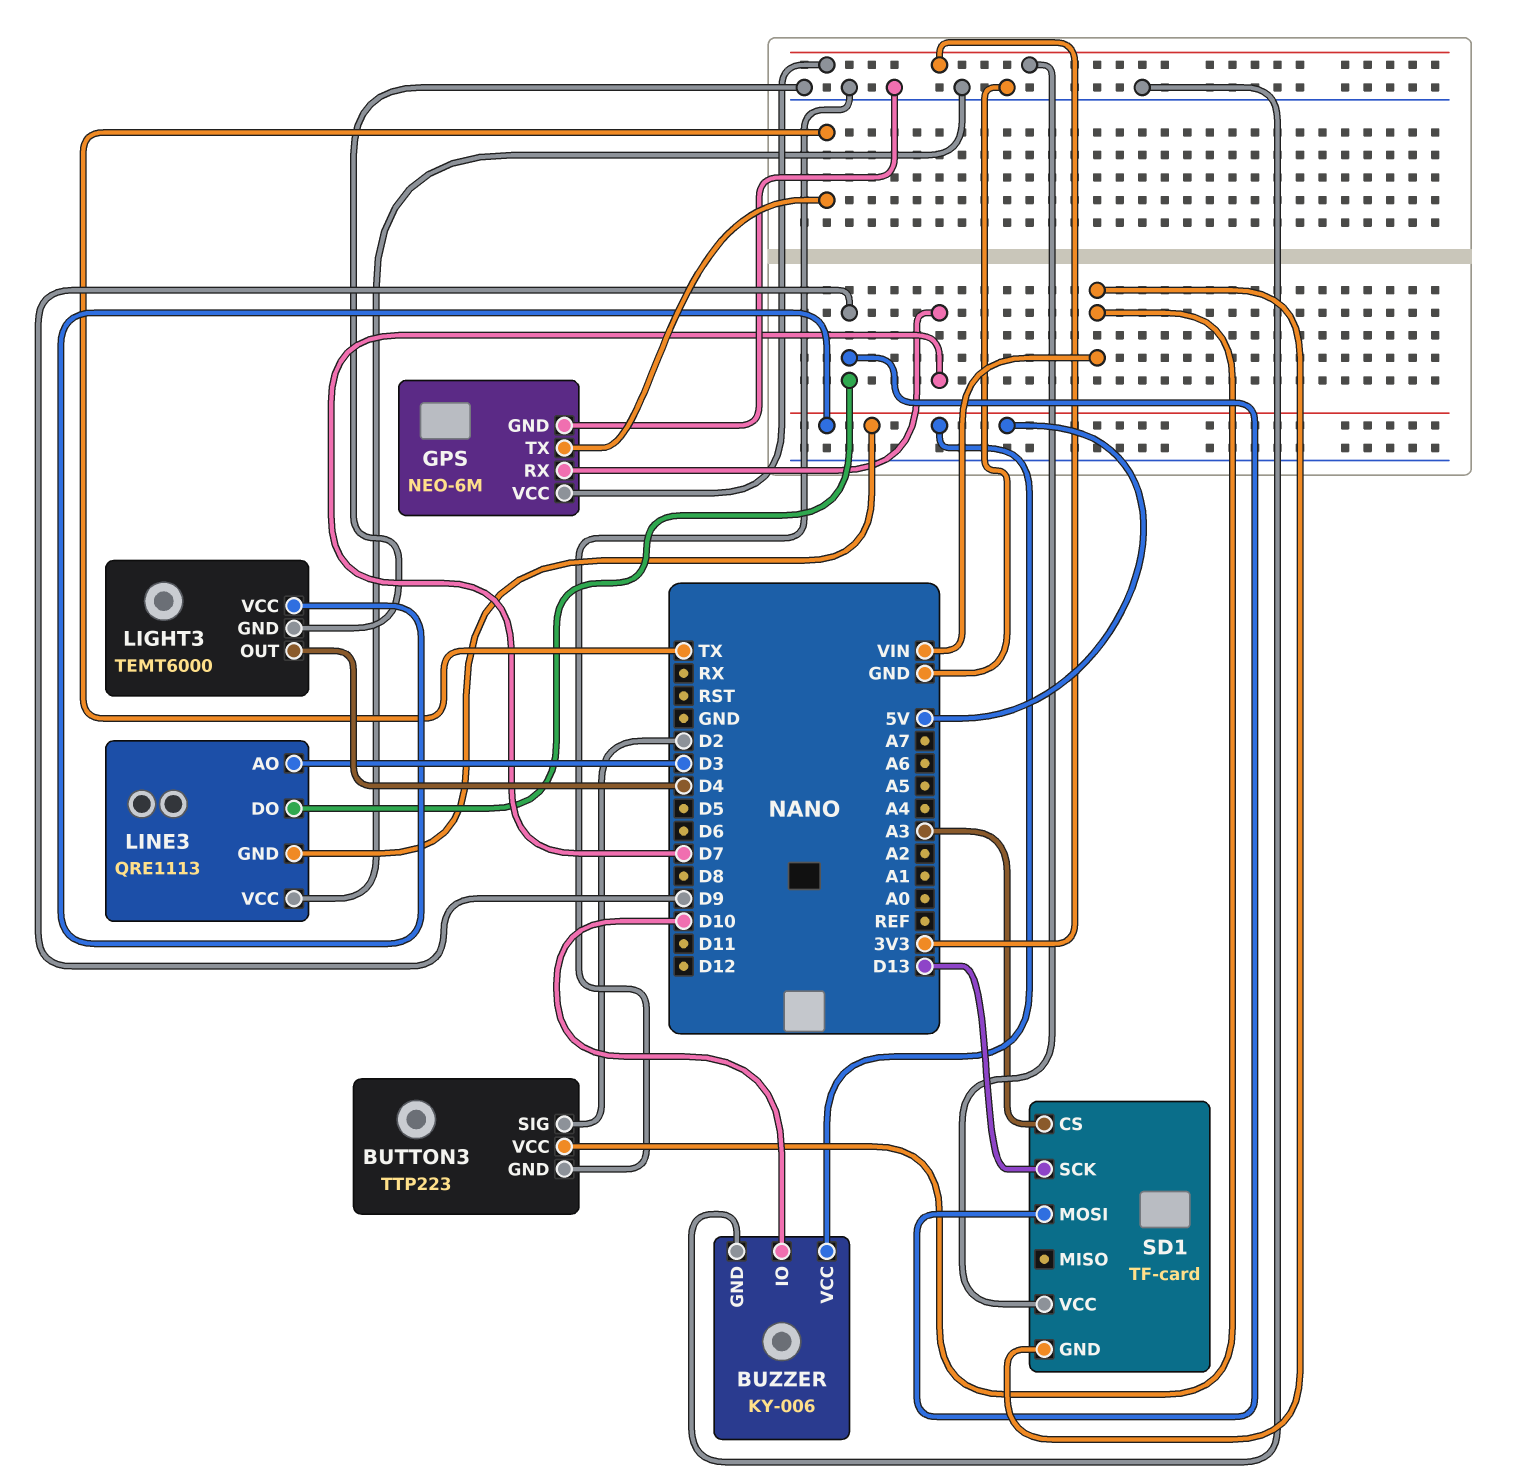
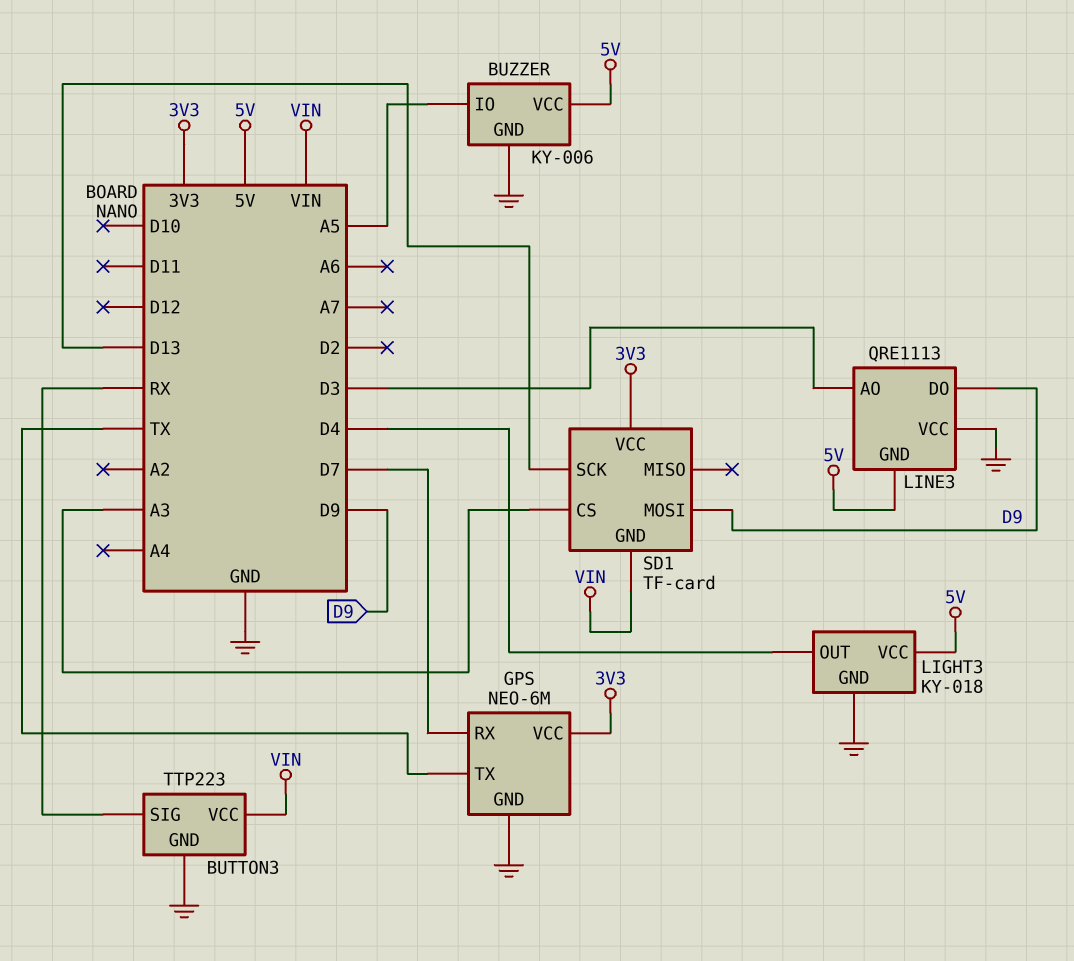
BUTTON3 pin SIG: D2 -> RX
BUZZER pin IO: D10 -> A5
LIGHT3: TEMT6000 -> KY-018

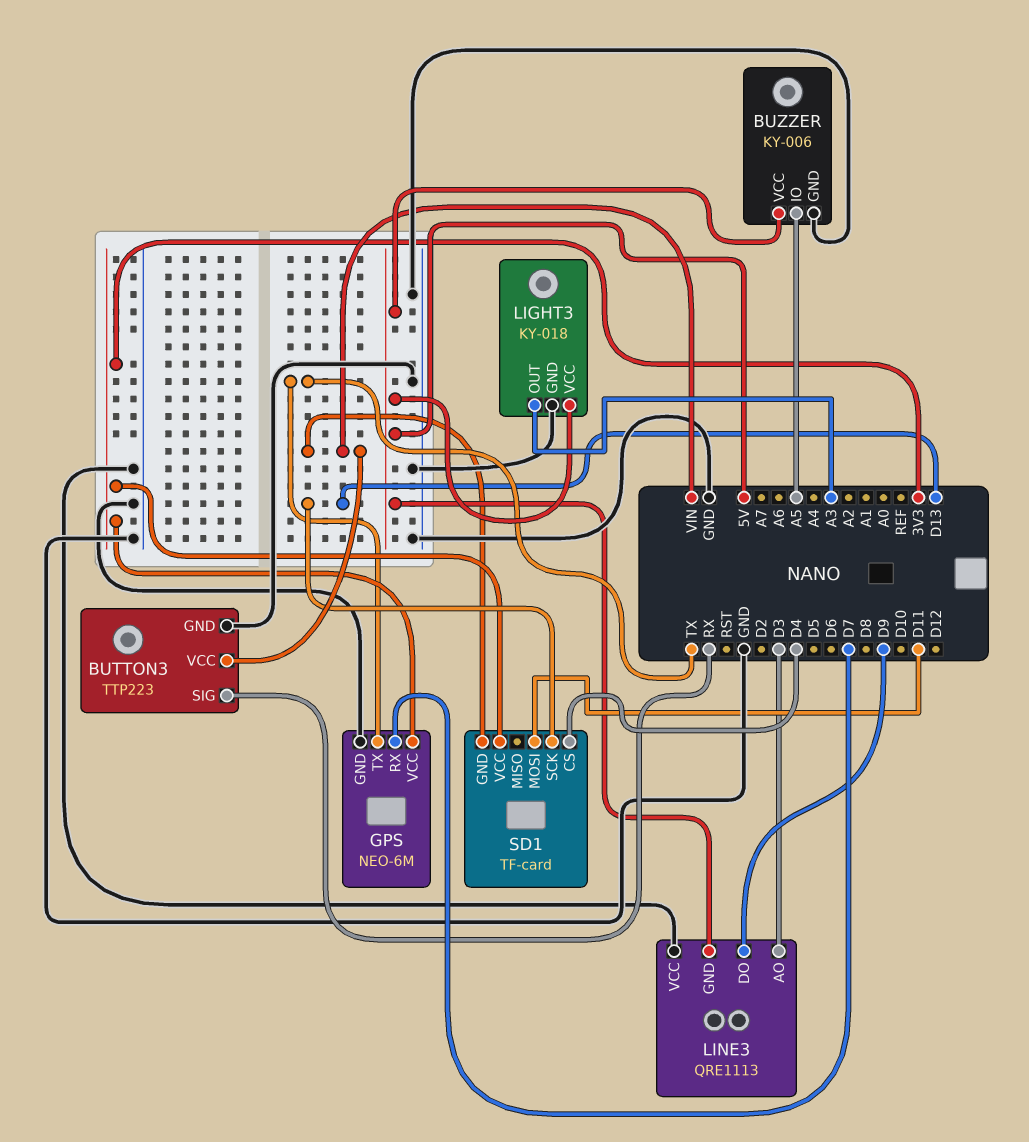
LIGHT3 pin OUT: D4 -> A3
SD1 pin CS: A3 -> D4
SD1 pin MOSI: D9 -> D11

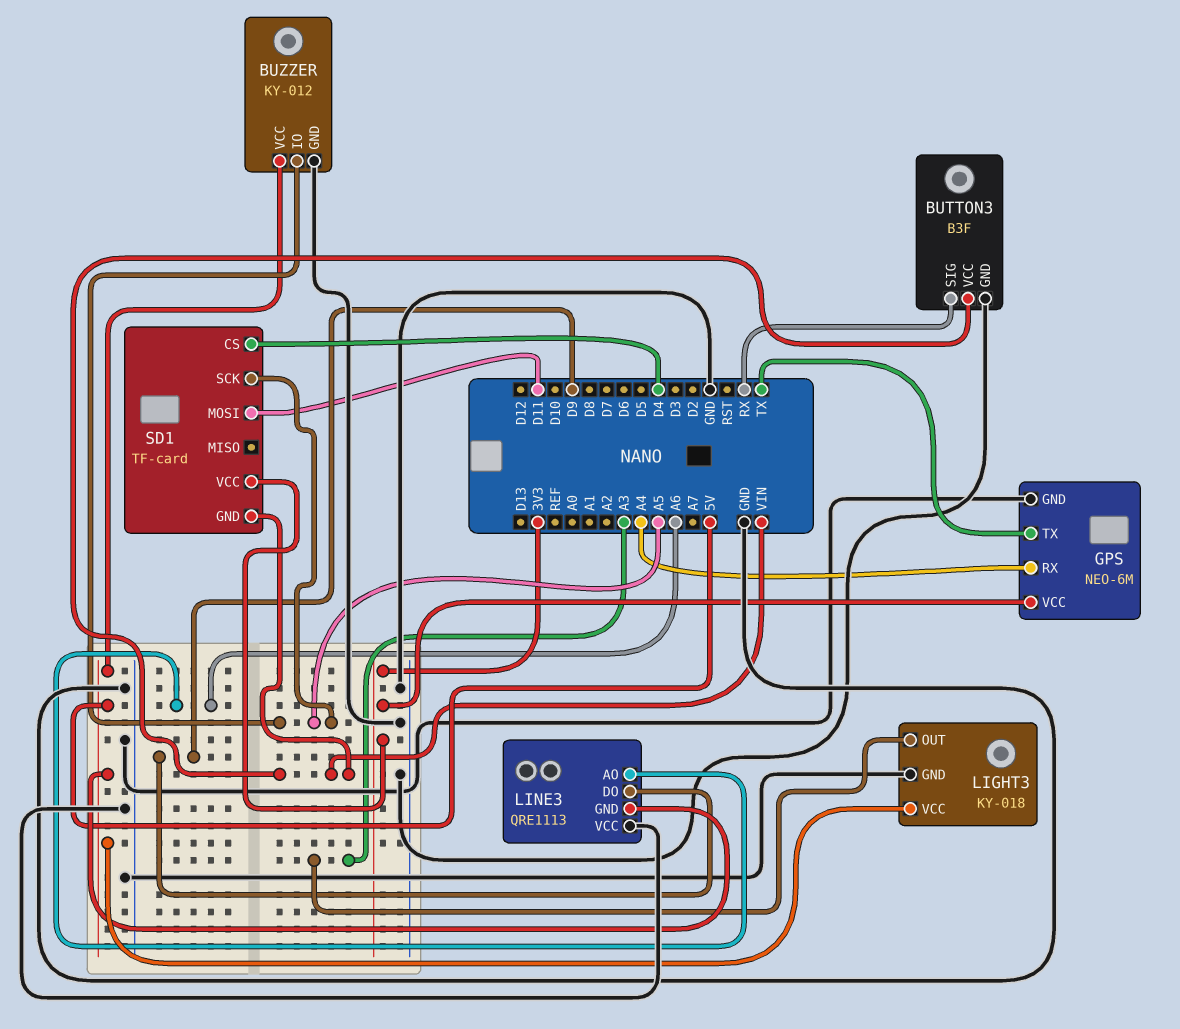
BUTTON3: TTP223 -> B3F
BUZZER: KY-006 -> KY-012
GPS pin RX: D7 -> A4
LINE3 pin AO: D3 -> A6
SD1 pin SCK: D13 -> A5

